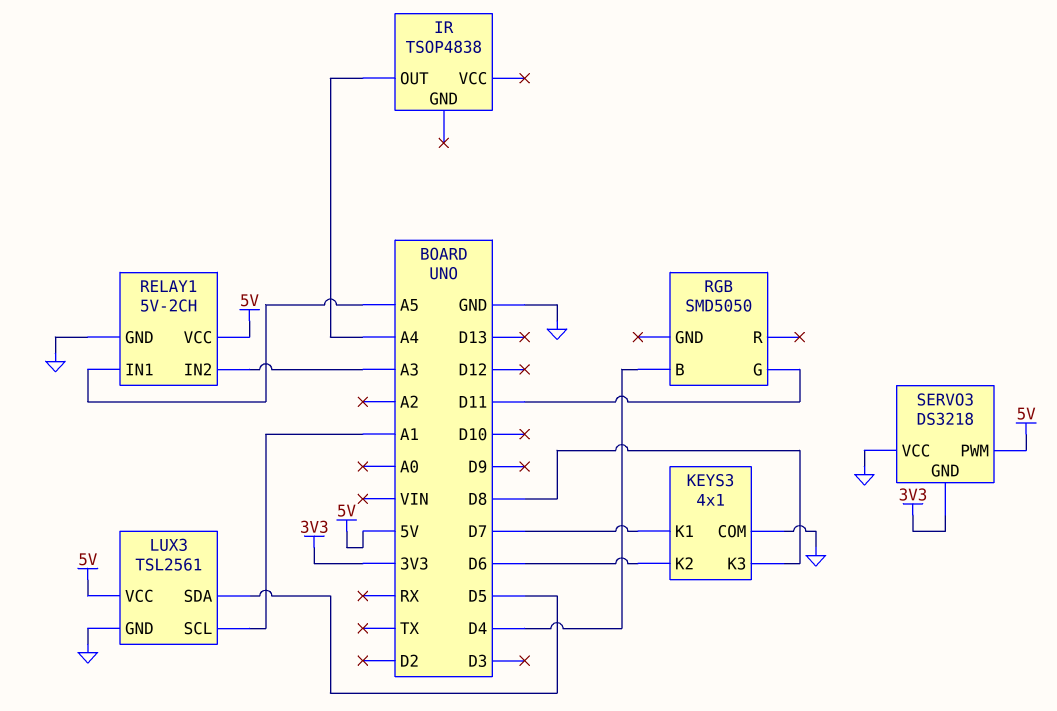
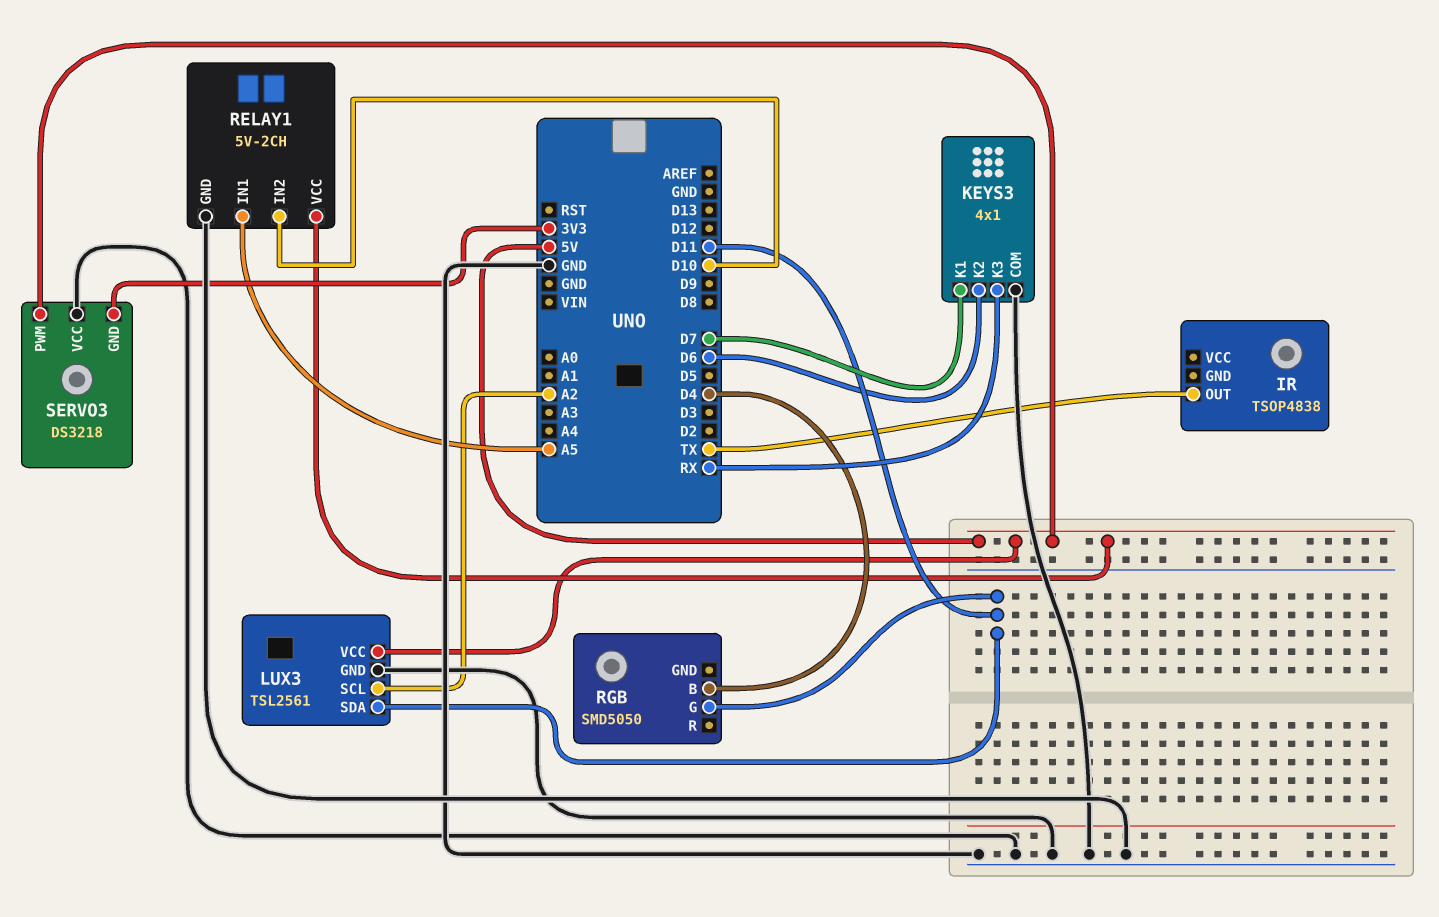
IR pin OUT: A4 -> TX
KEYS3 pin K3: D8 -> RX
LUX3 pin SCL: A1 -> A2
LUX3 pin SDA: D5 -> D11
RELAY1 pin IN2: A3 -> D10

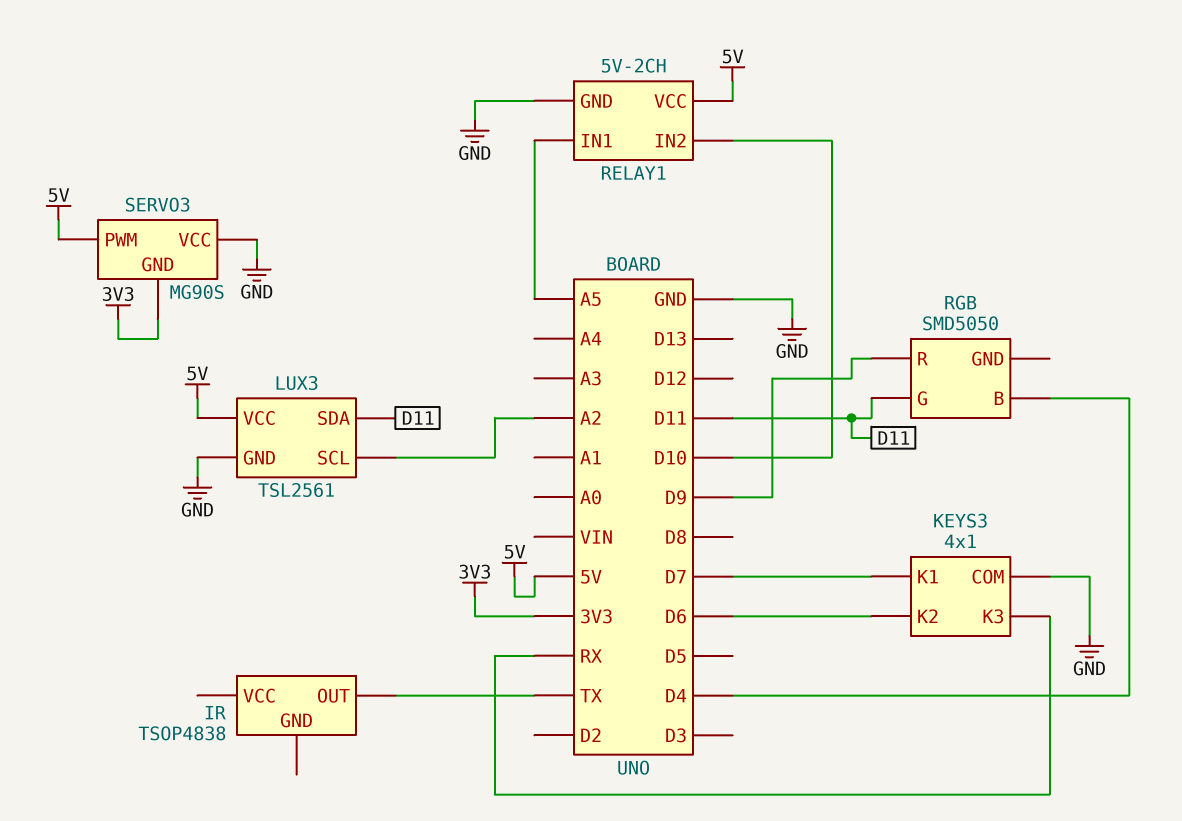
RGB pin R: none -> D9
SERVO3: DS3218 -> MG90S

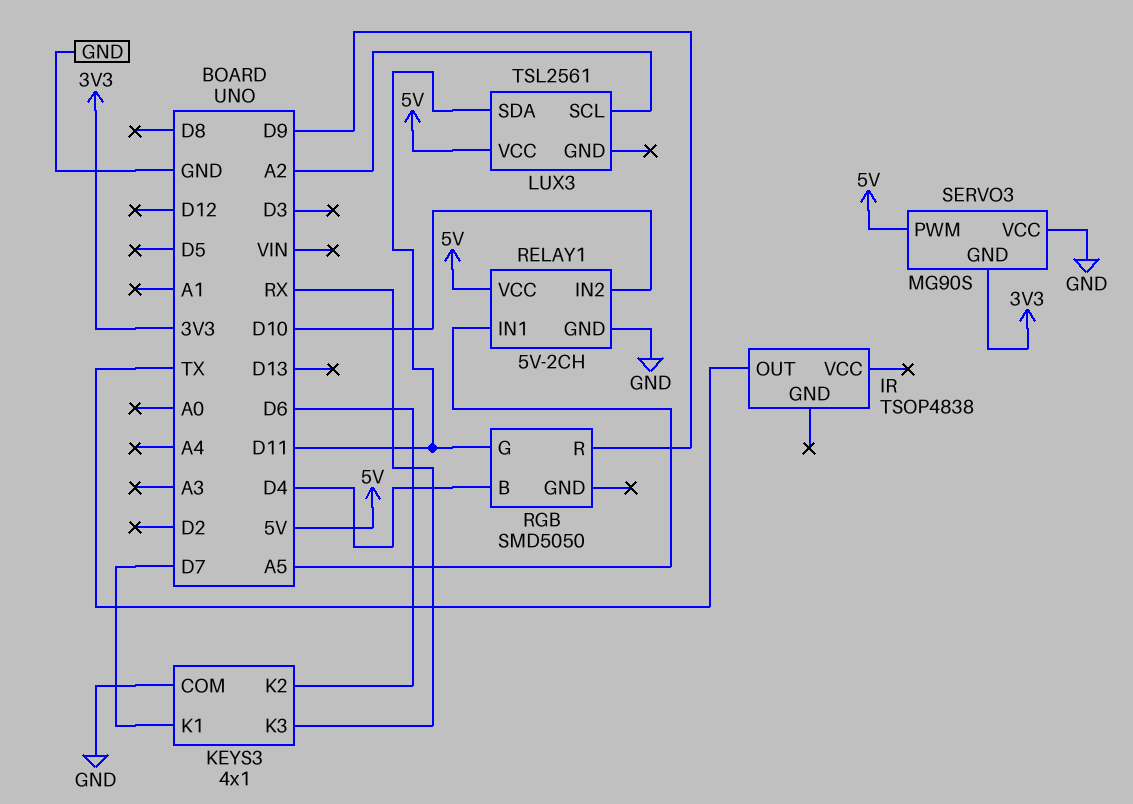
LUX3 pin GND: GND -> none

